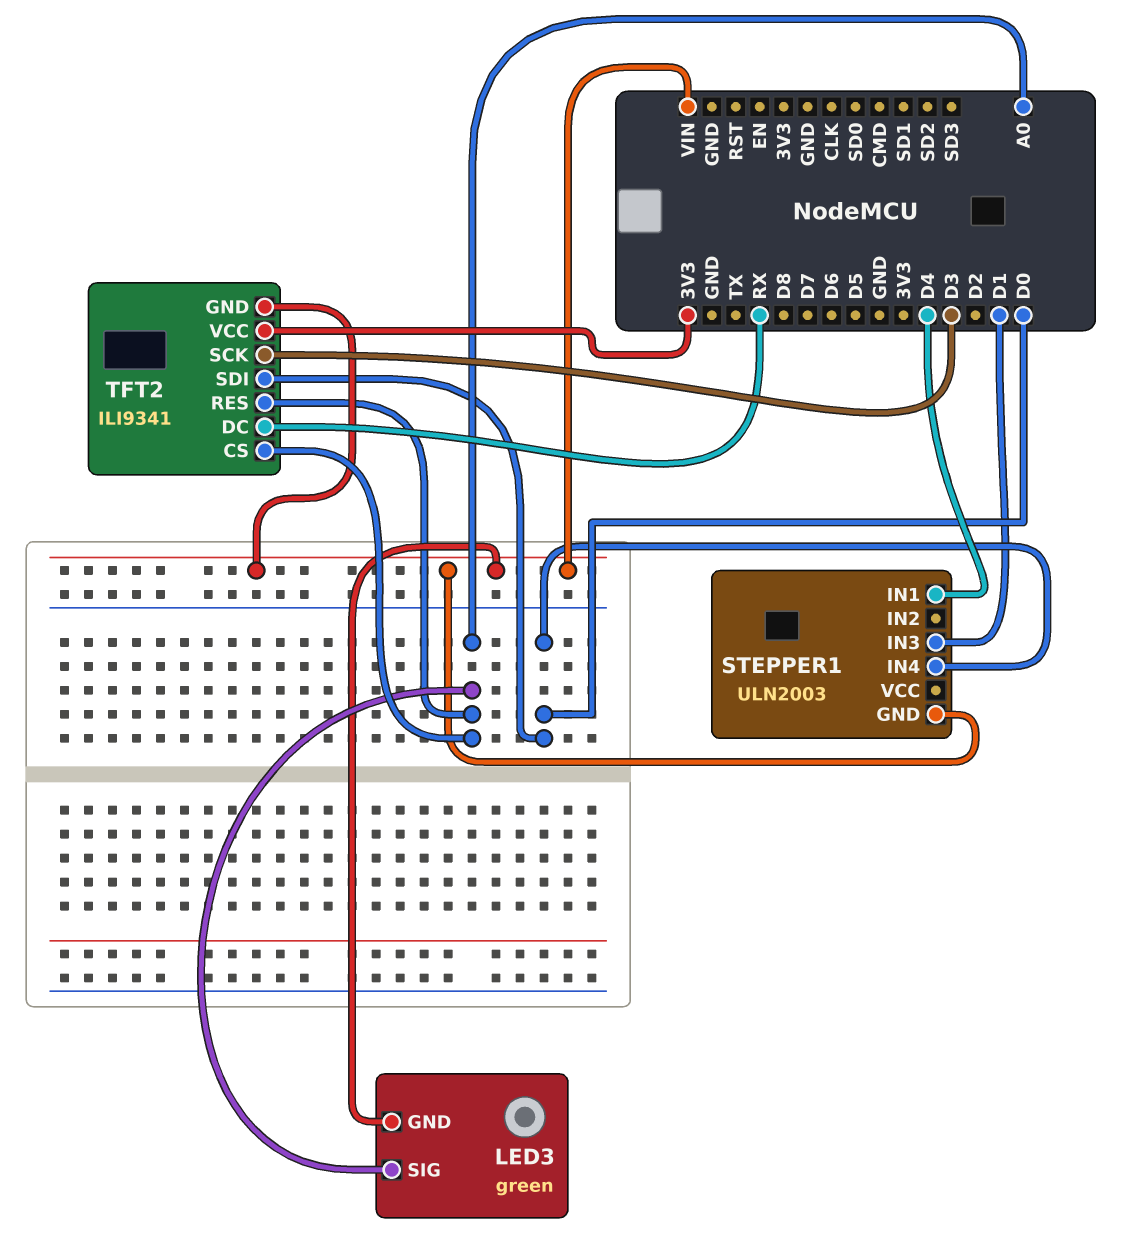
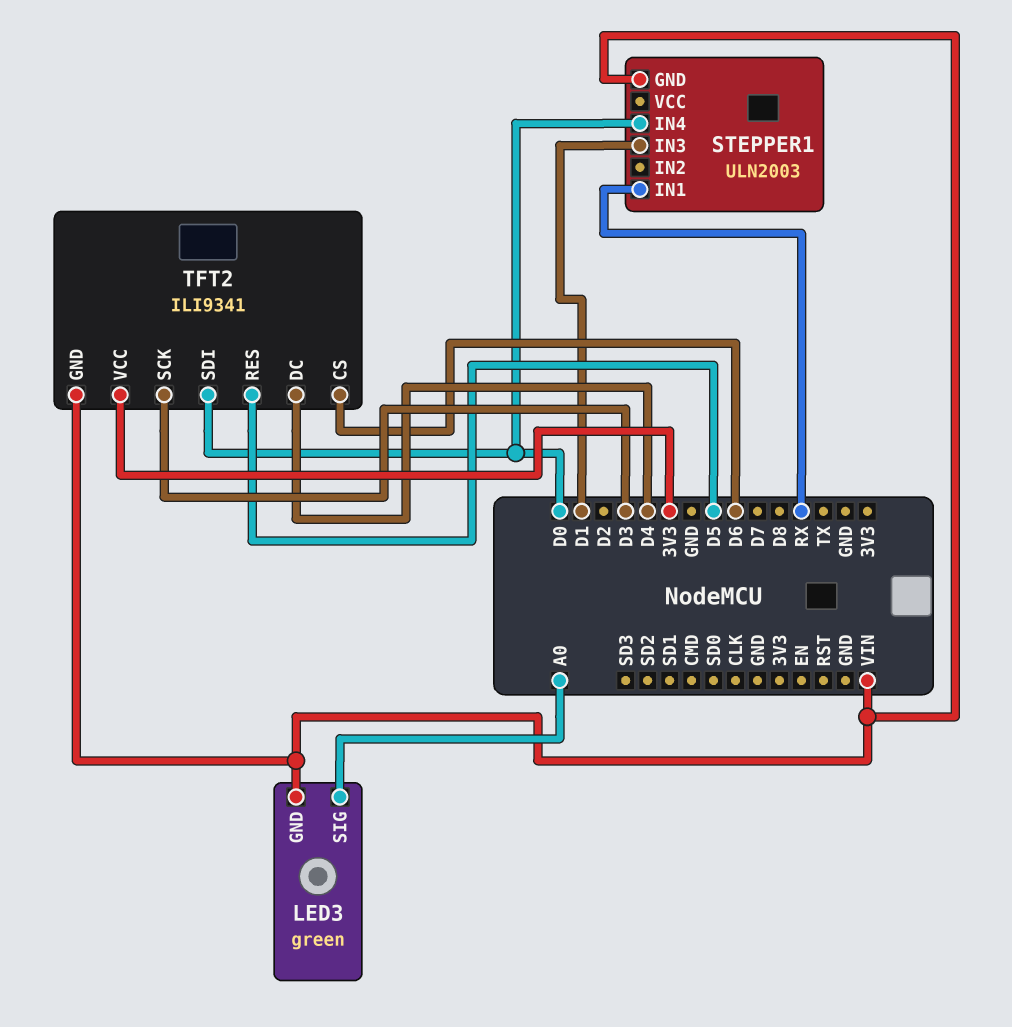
STEPPER1 pin IN1: D4 -> RX
TFT2 pin CS: A0 -> D6
TFT2 pin DC: RX -> D4
TFT2 pin RES: A0 -> D5

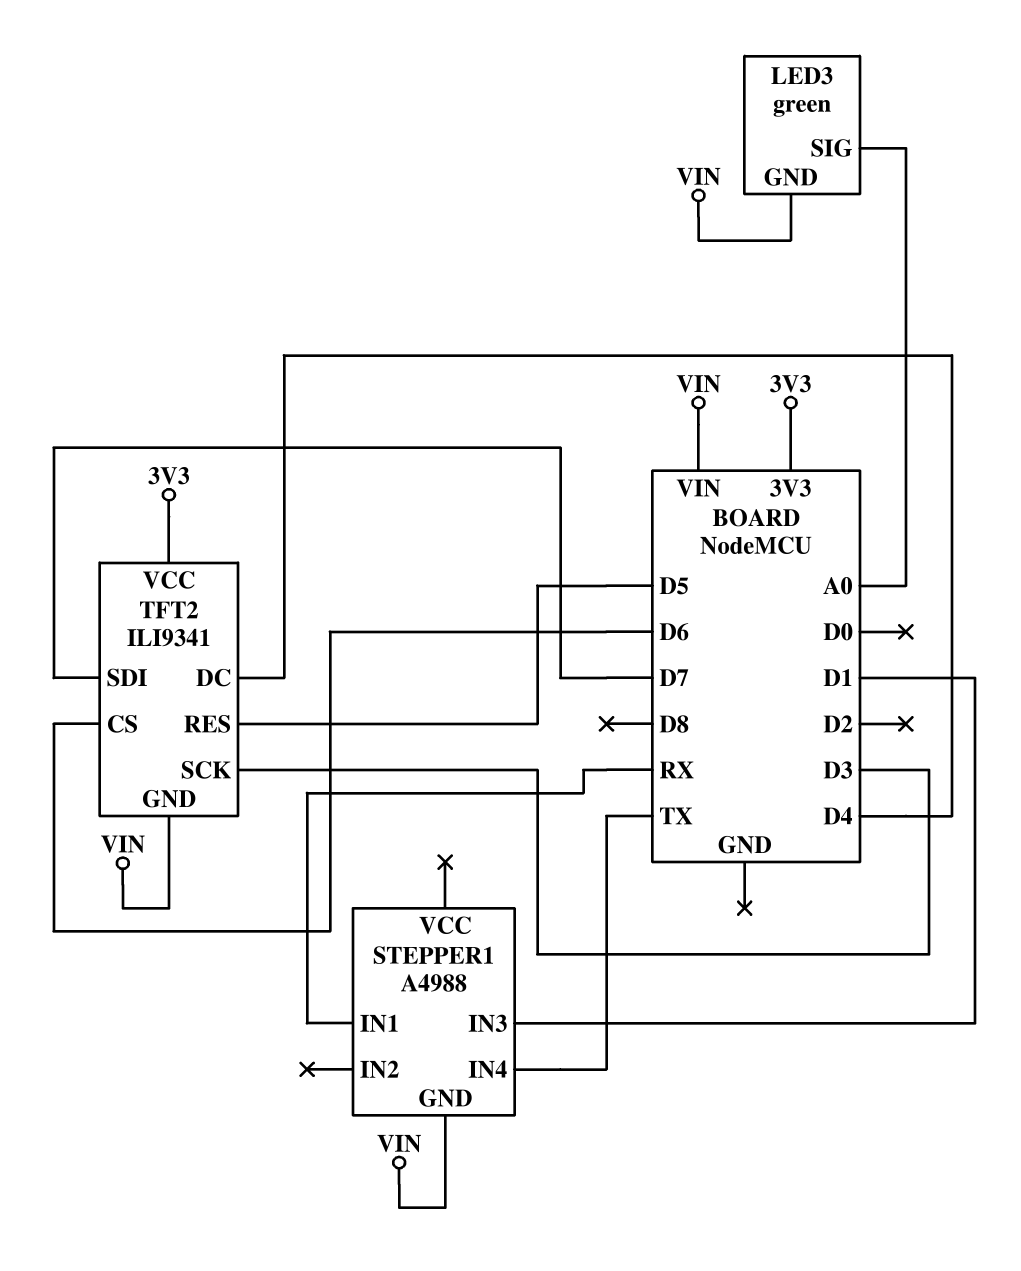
STEPPER1: ULN2003 -> A4988
STEPPER1 pin IN4: D0 -> TX
TFT2 pin SDI: D0 -> D7

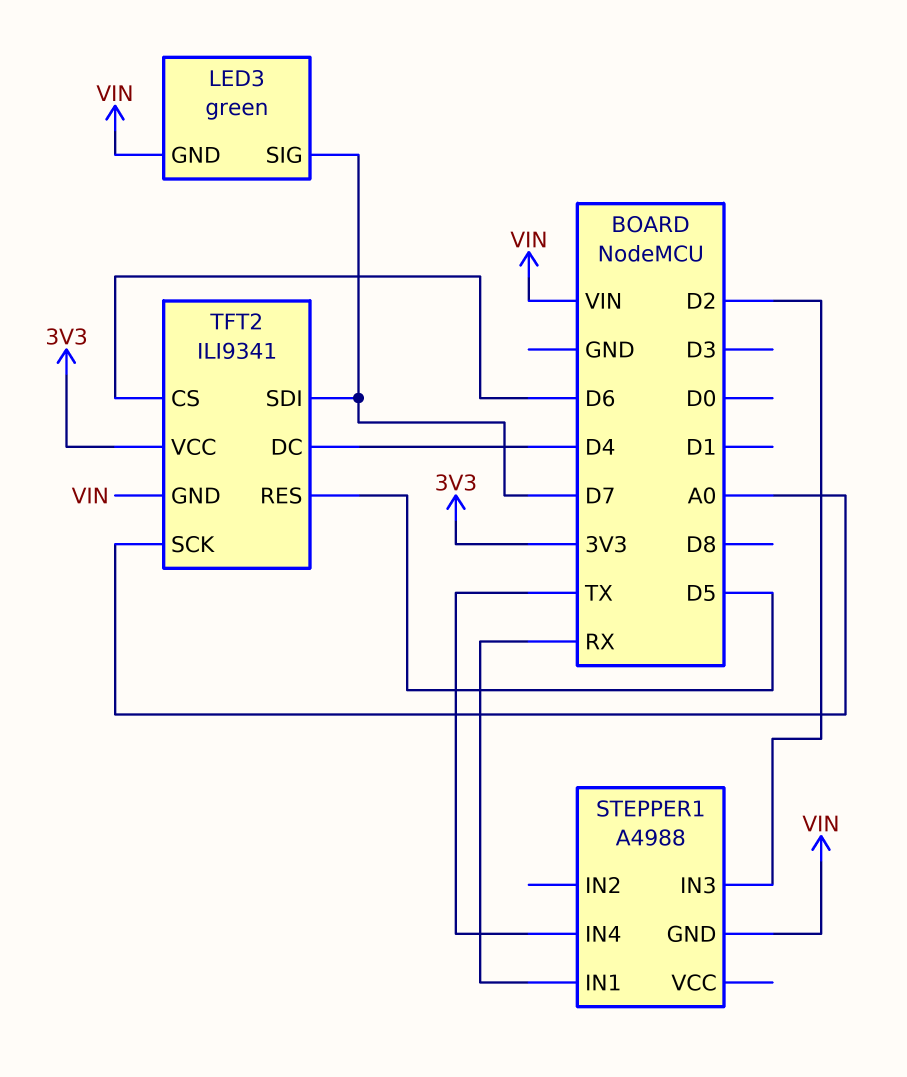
LED3 pin SIG: A0 -> D7
STEPPER1 pin IN3: D1 -> D2
TFT2 pin SCK: D3 -> A0

